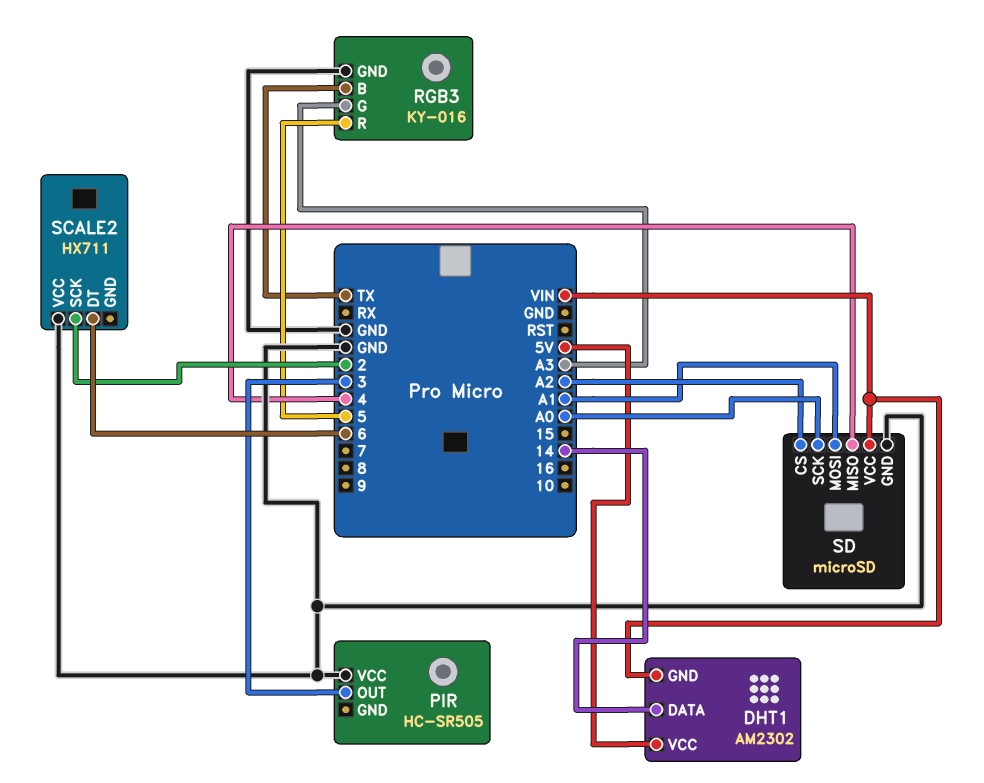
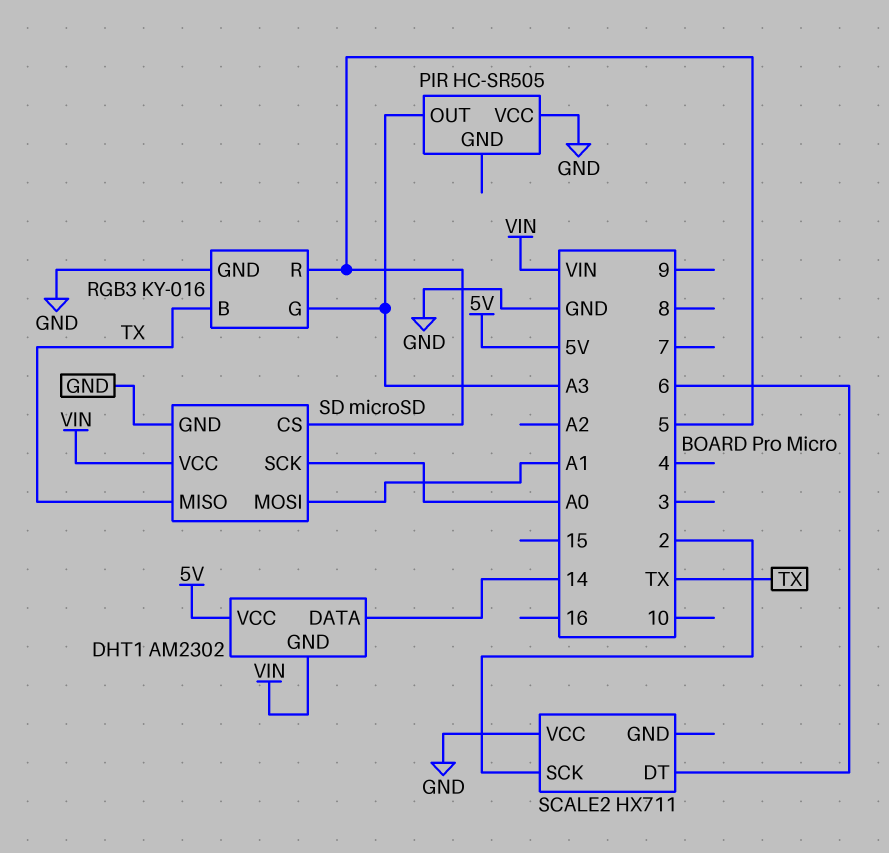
PIR pin OUT: 3 -> A3
SD pin CS: A2 -> 5
SD pin MISO: 4 -> TX

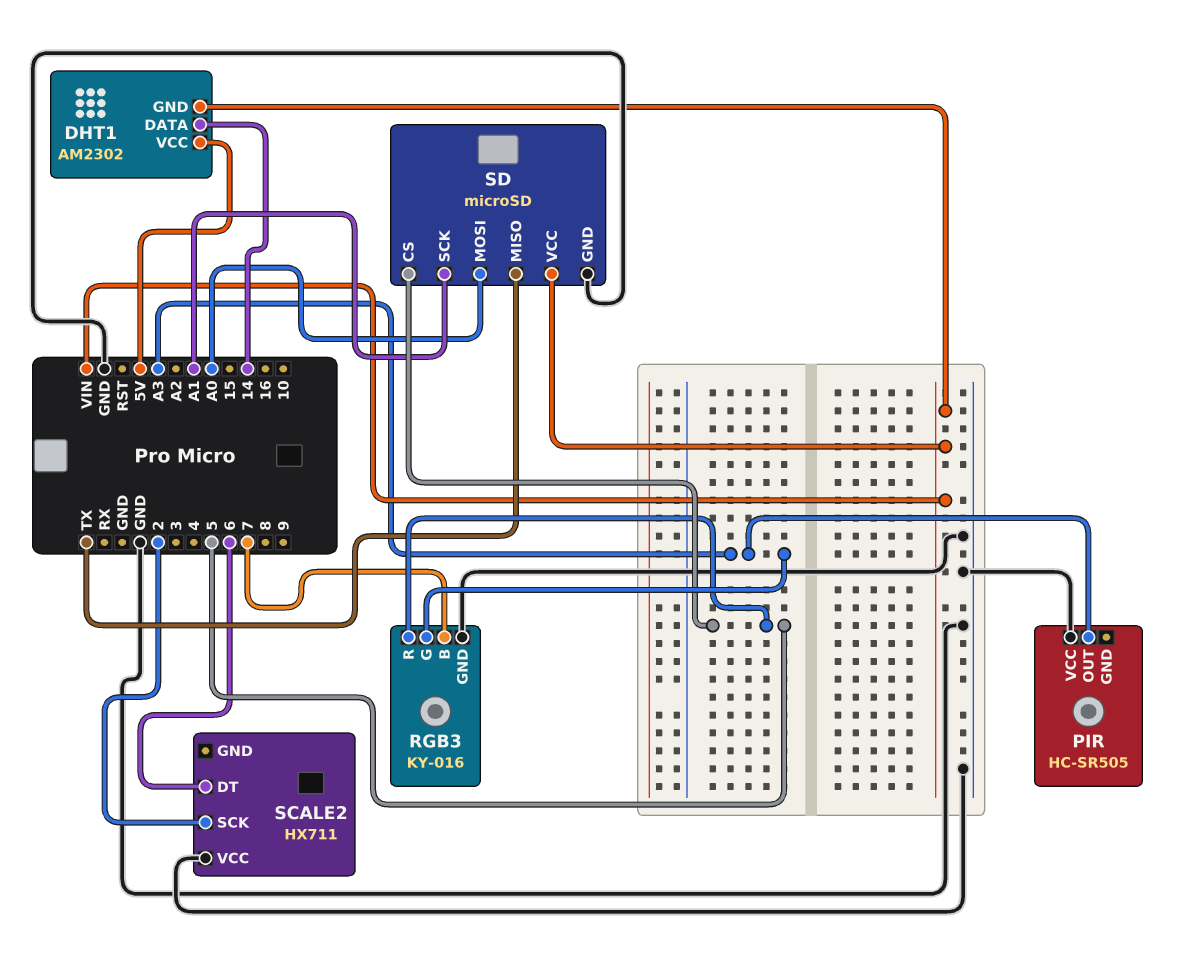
RGB3 pin B: TX -> 7
SD pin MOSI: A1 -> A0
SD pin SCK: A0 -> A1

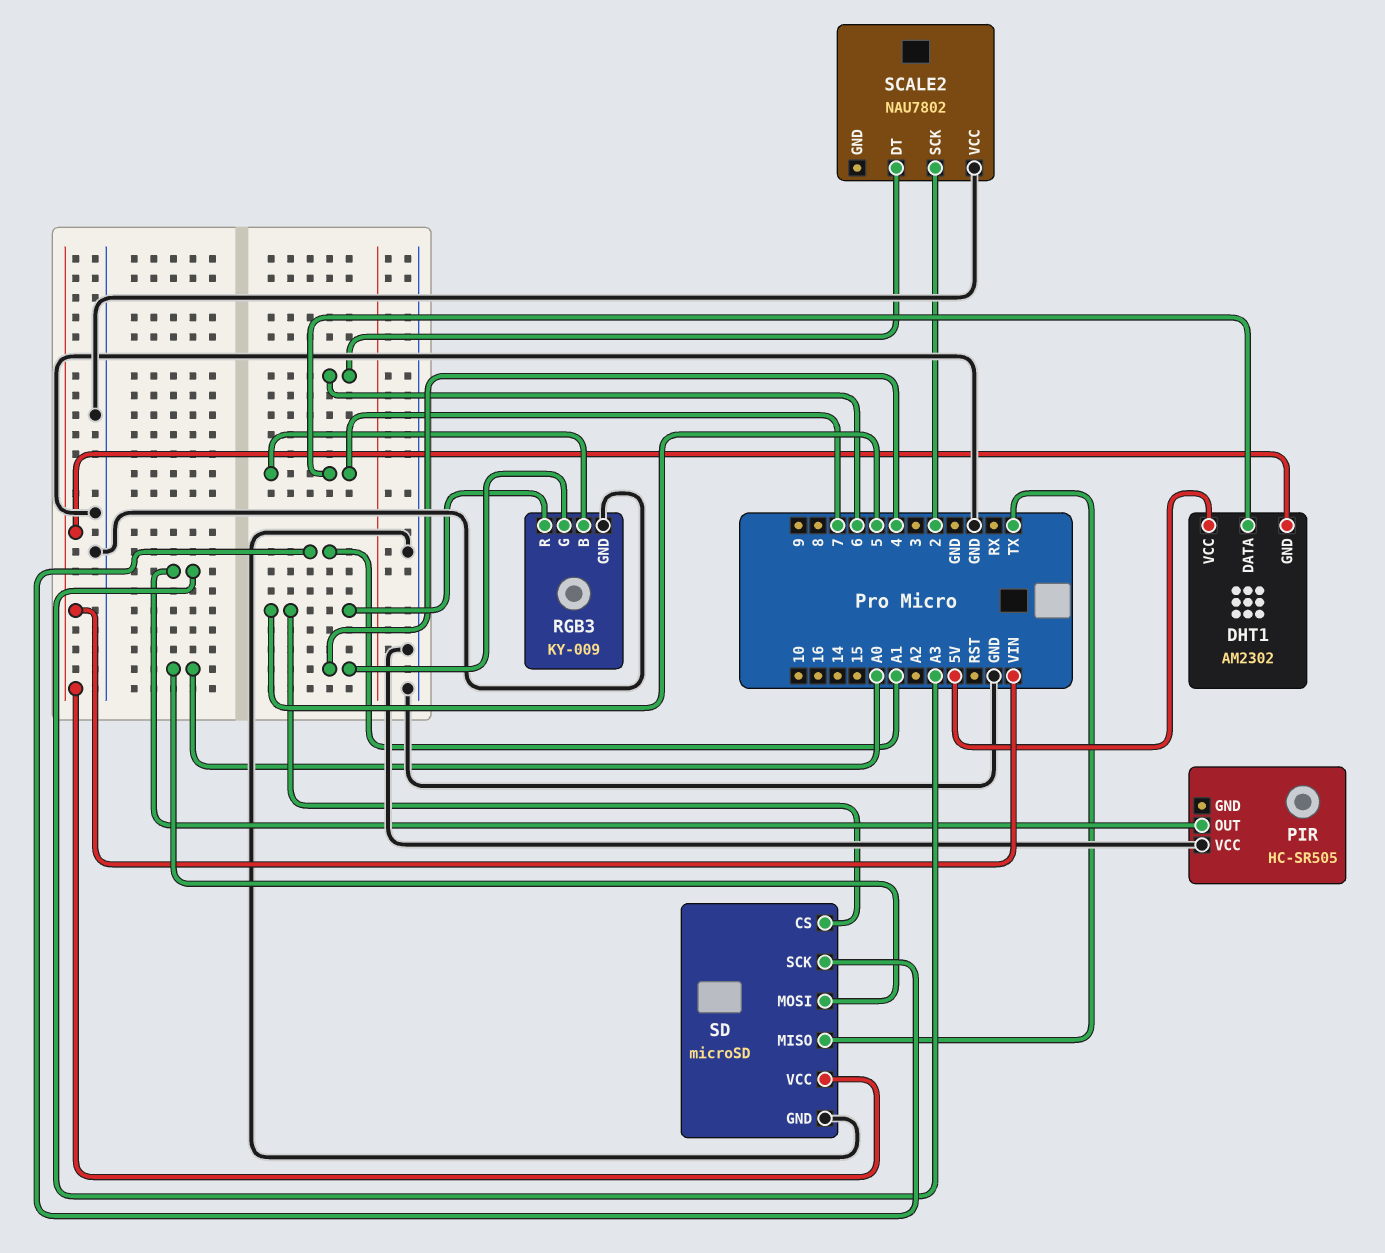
DHT1 pin DATA: 14 -> 7
RGB3: KY-016 -> KY-009
RGB3 pin G: A3 -> 4
SCALE2: HX711 -> NAU7802

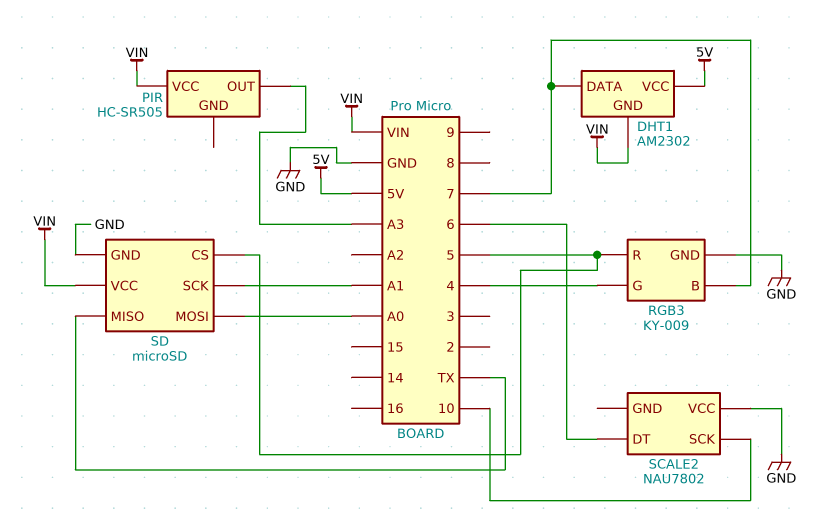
PIR pin VCC: GND -> VIN
SCALE2 pin SCK: 2 -> 10

